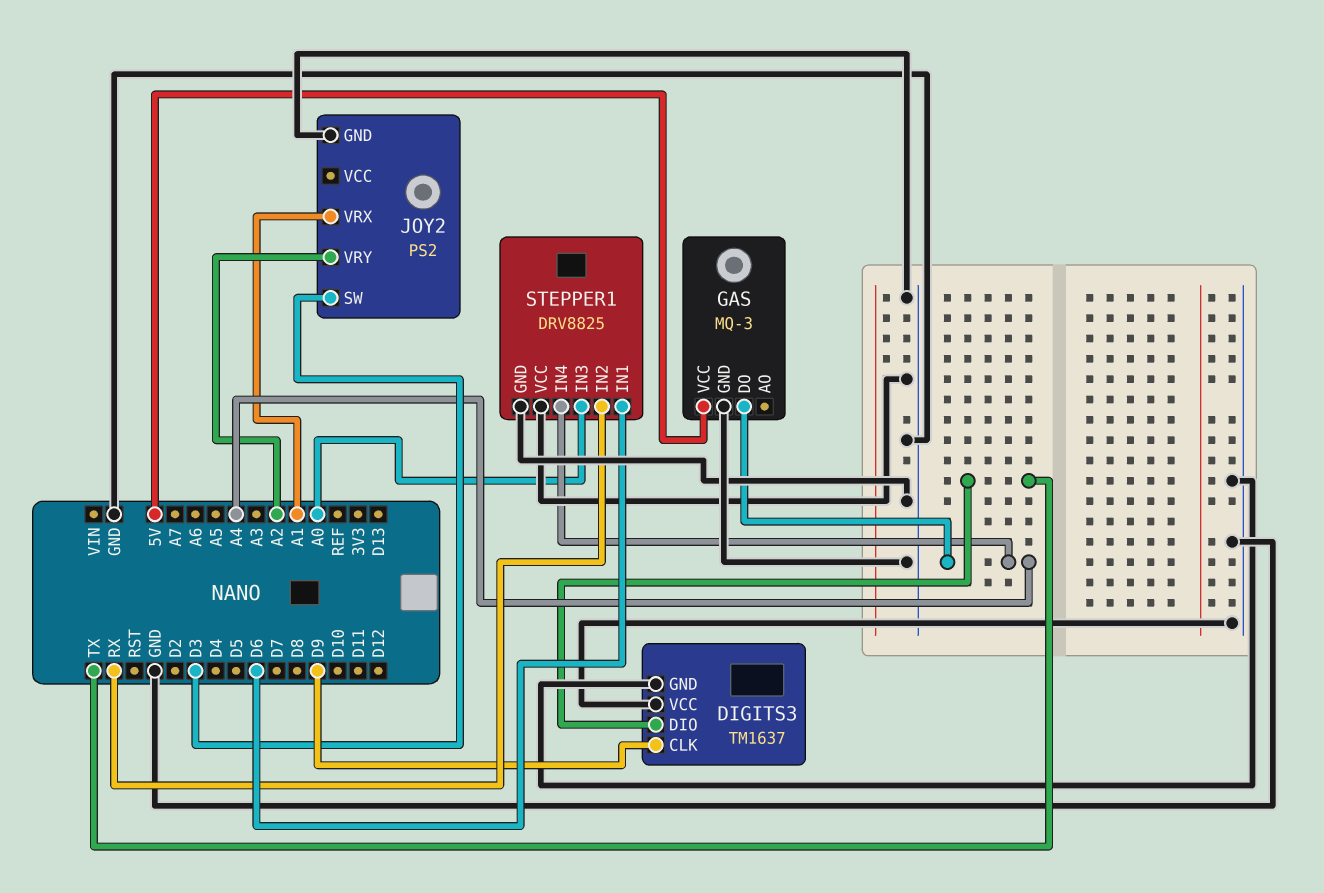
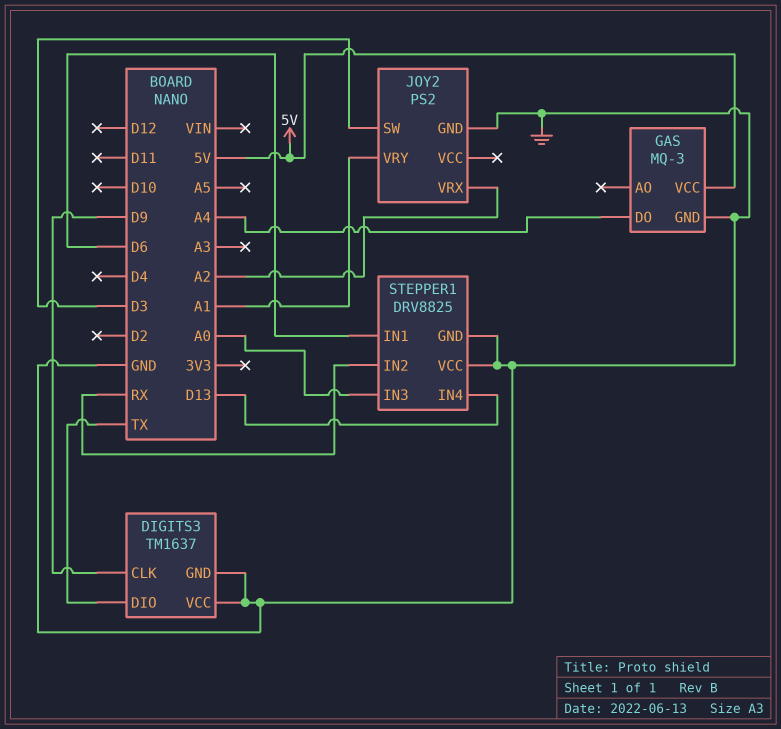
JOY2 pin VRX: A1 -> A2
JOY2 pin VRY: A2 -> A1
STEPPER1 pin IN4: A4 -> D13

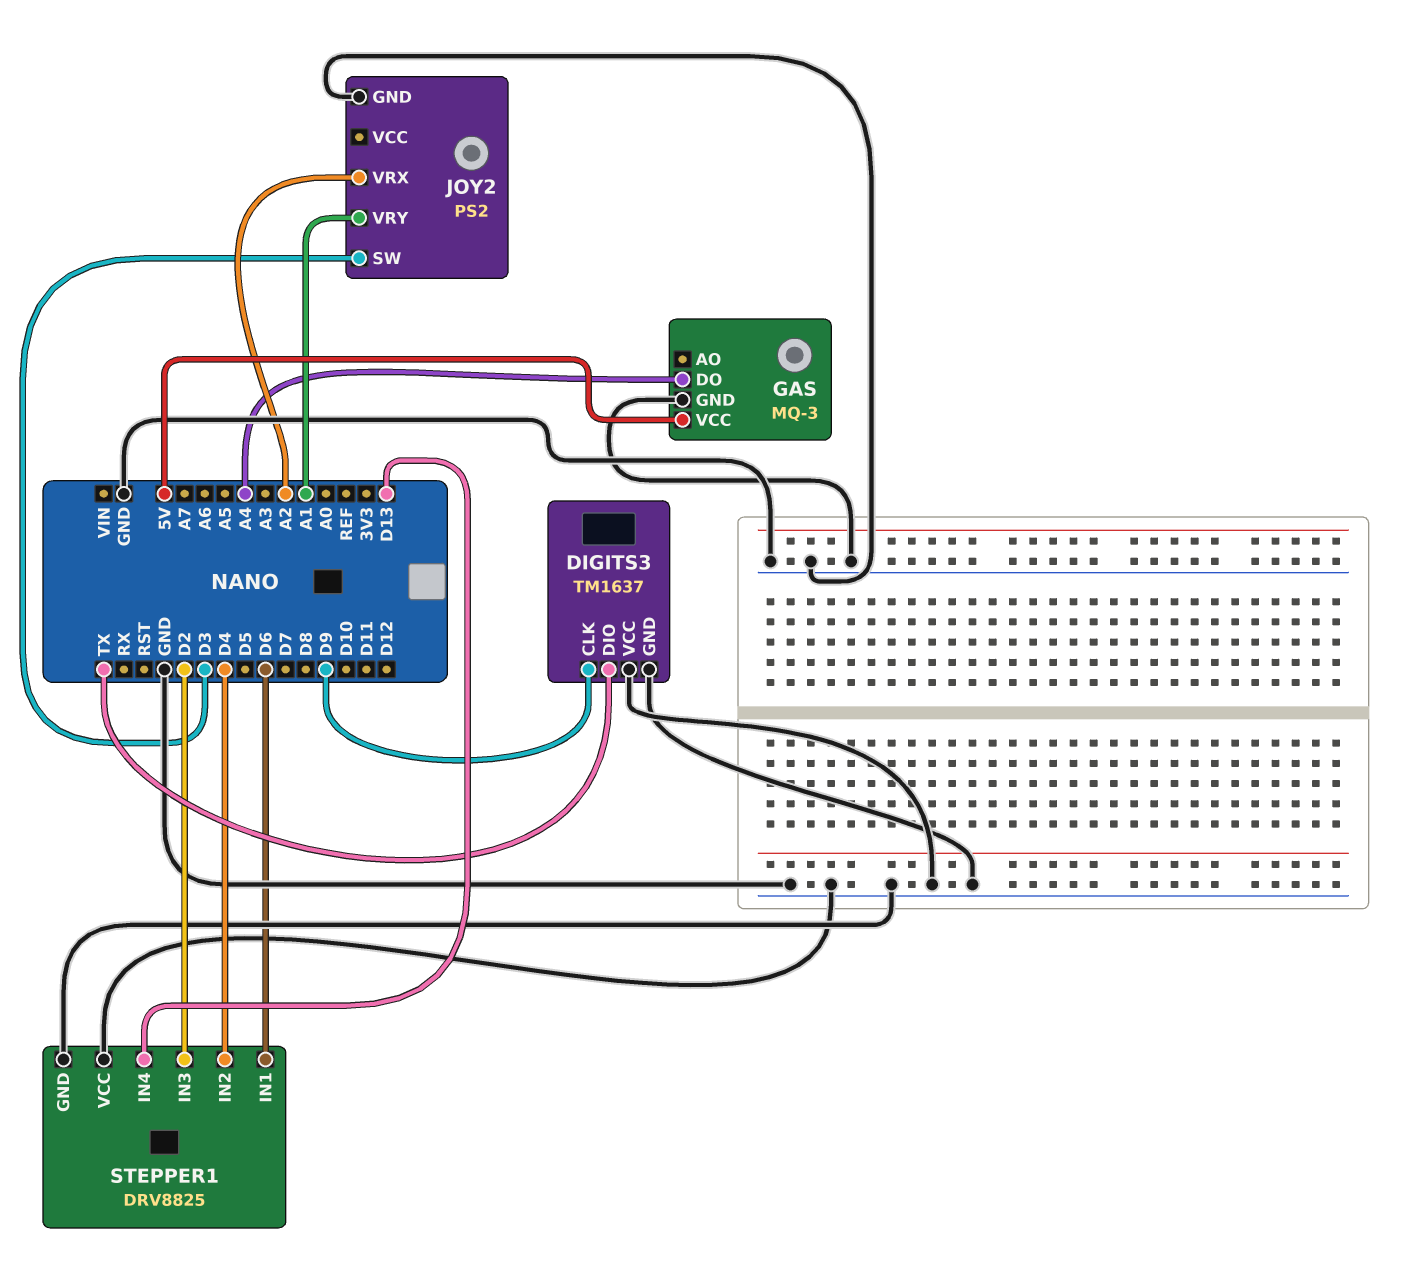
STEPPER1 pin IN2: RX -> D4
STEPPER1 pin IN3: A0 -> D2

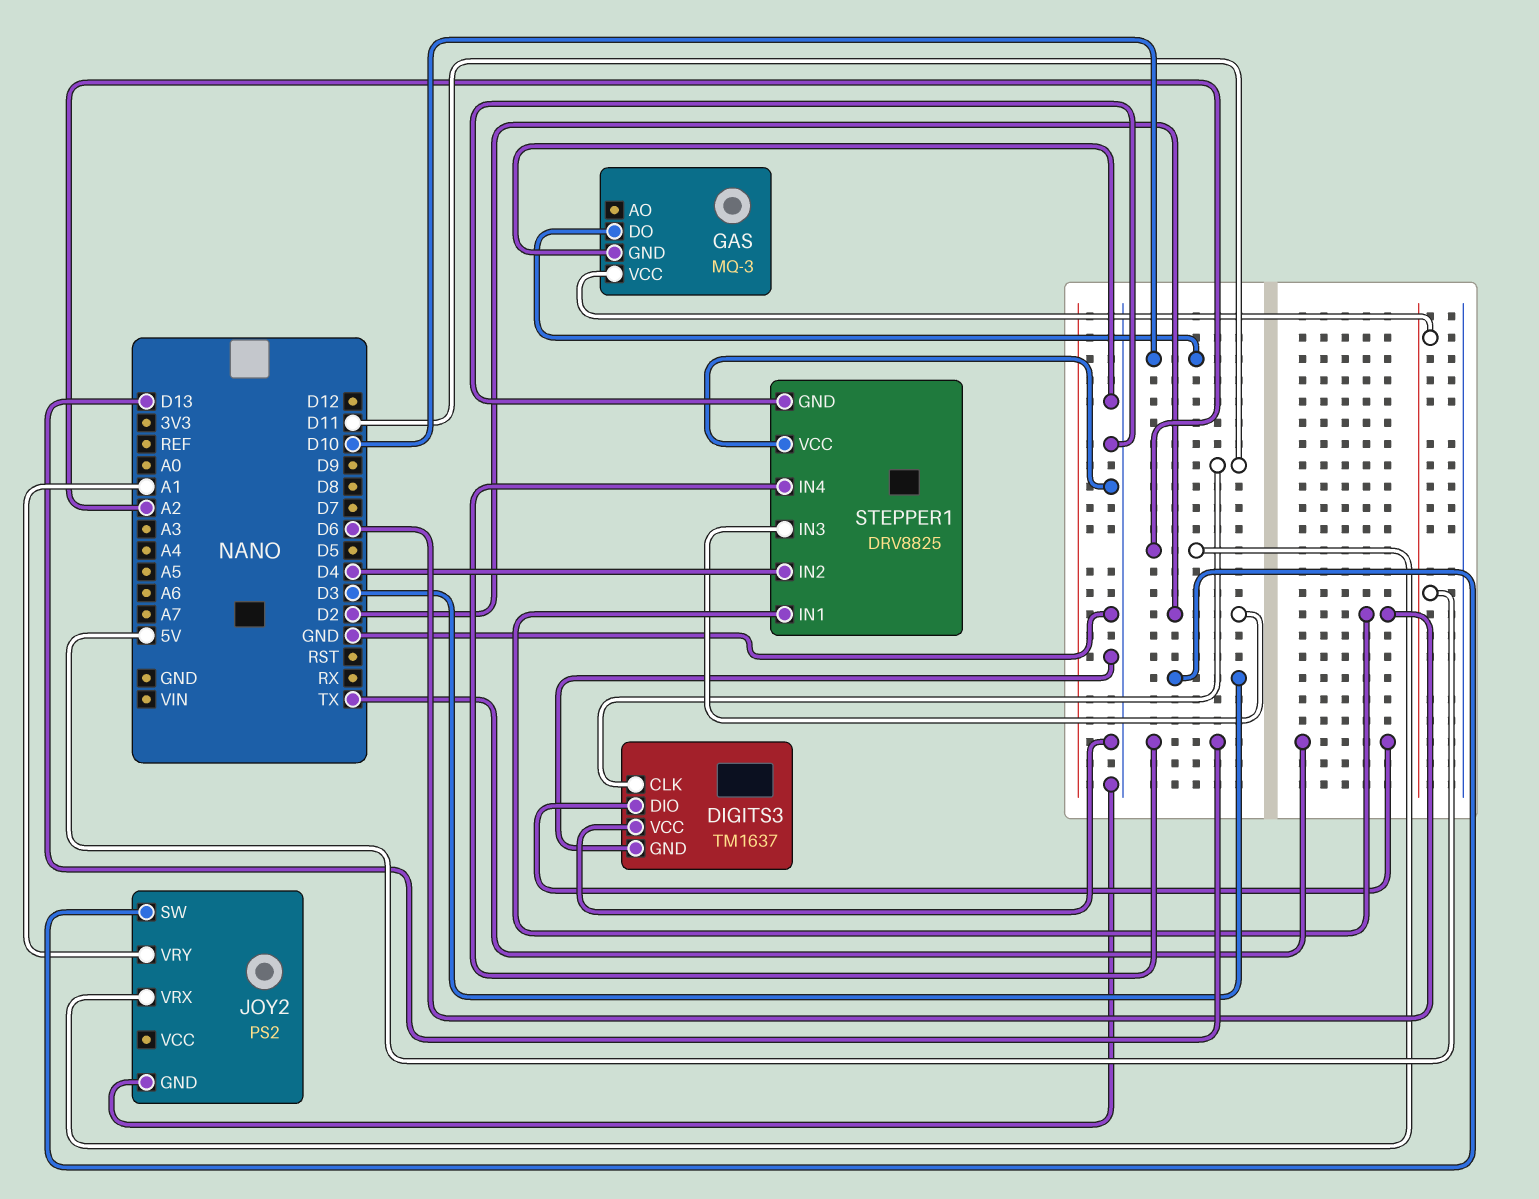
DIGITS3 pin CLK: D9 -> D11
GAS pin DO: A4 -> D10

